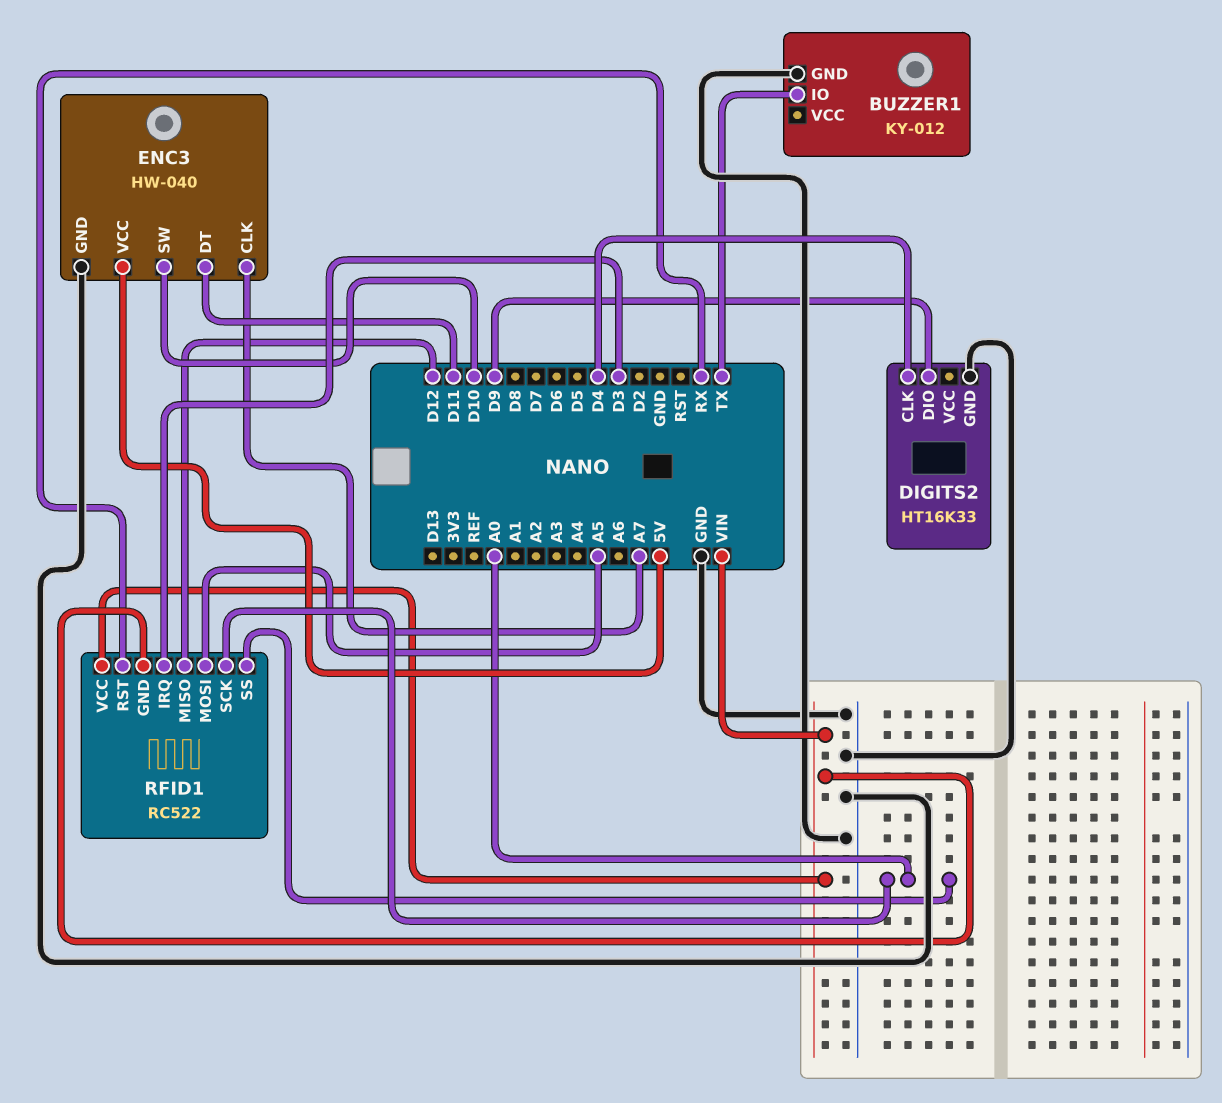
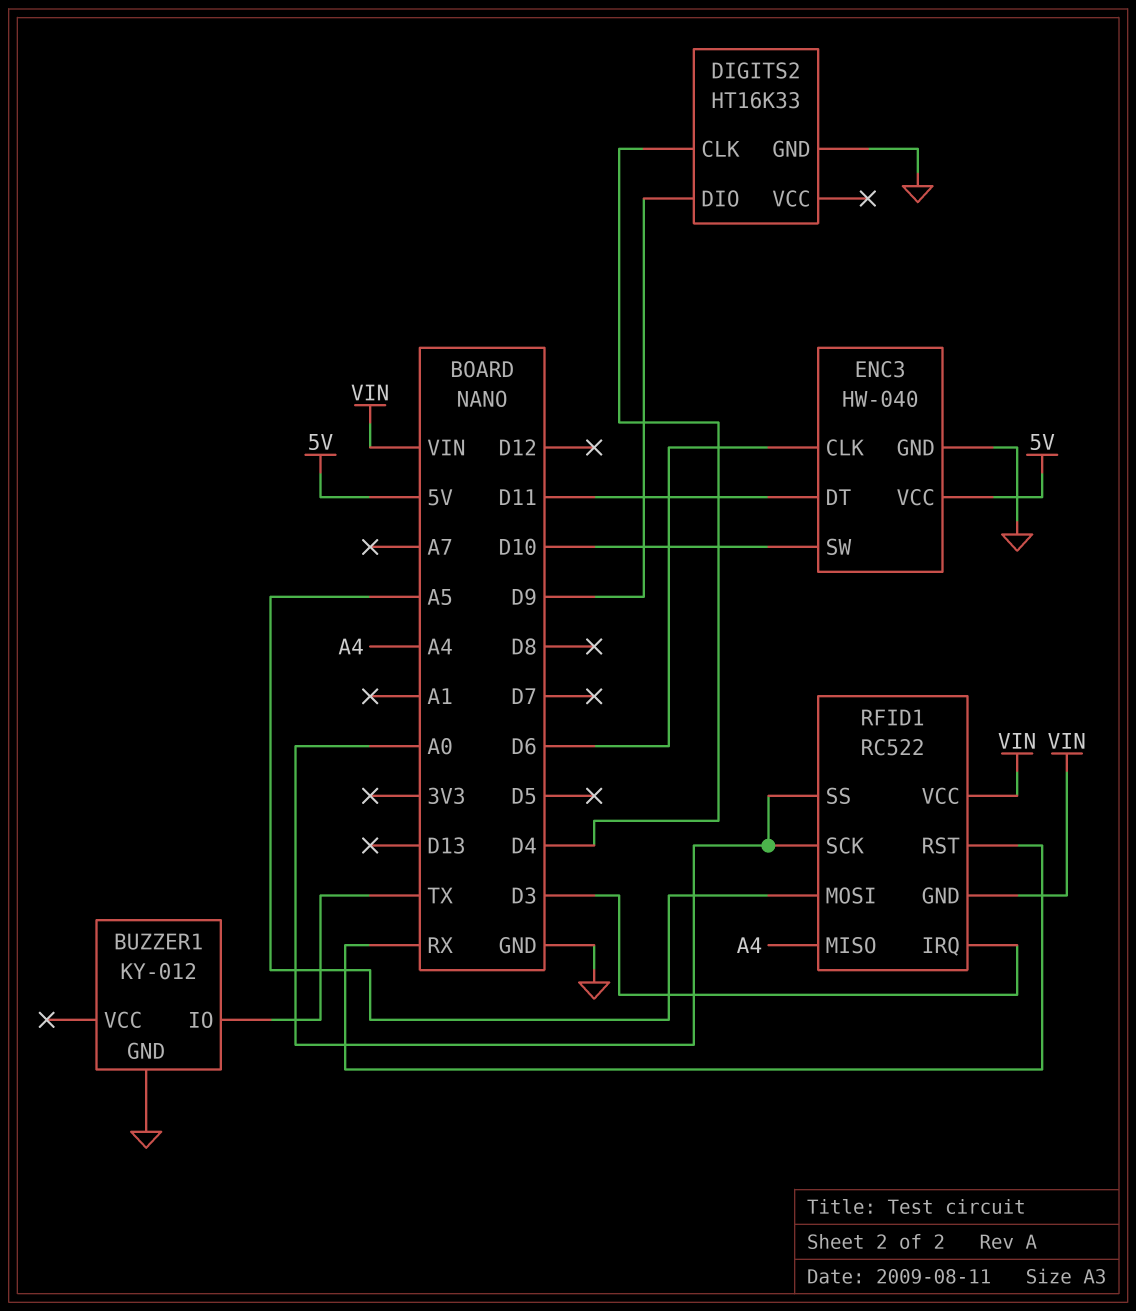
ENC3 pin CLK: A7 -> D6
RFID1 pin MISO: D12 -> A4

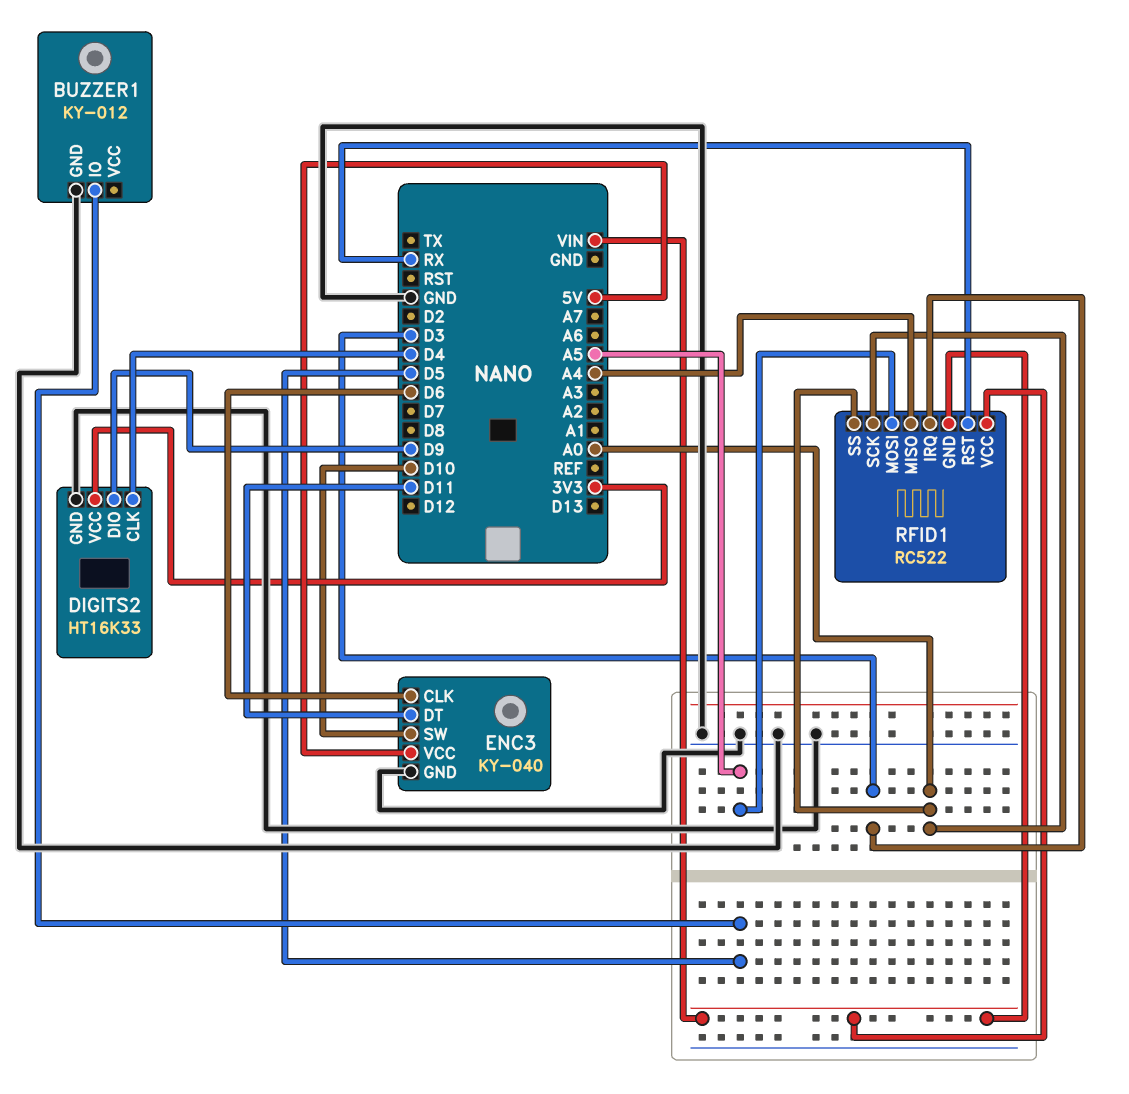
BUZZER1 pin IO: TX -> D5
DIGITS2 pin VCC: none -> 3V3
ENC3: HW-040 -> KY-040

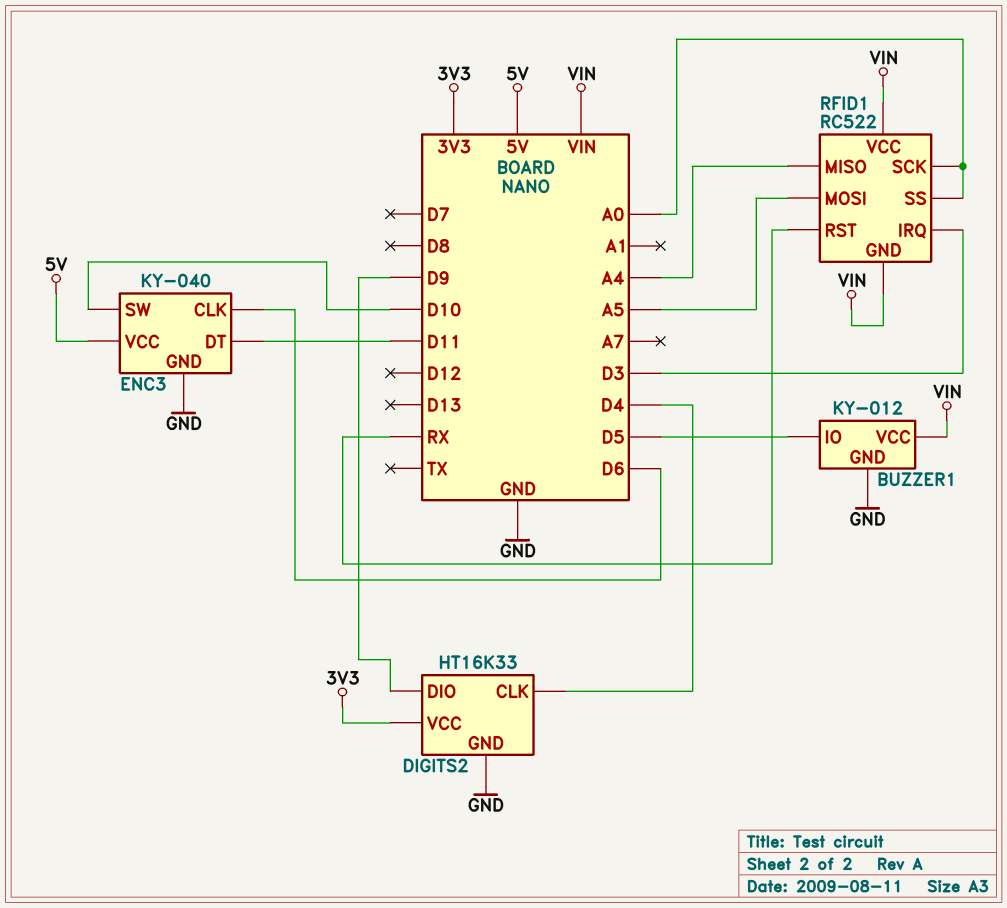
BUZZER1 pin VCC: none -> VIN

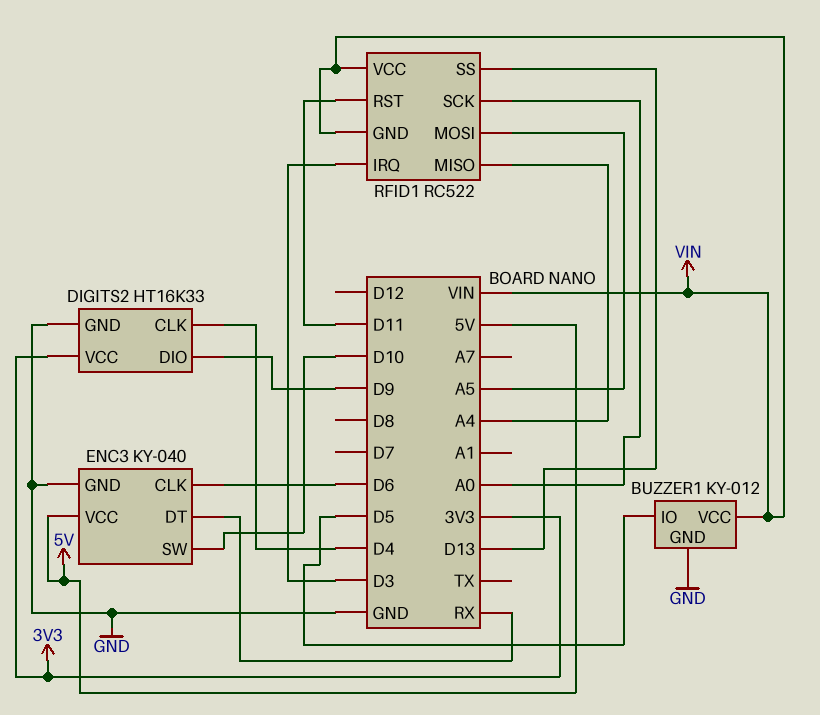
ENC3 pin DT: D11 -> RX
RFID1 pin RST: RX -> D11
RFID1 pin SS: A0 -> D13

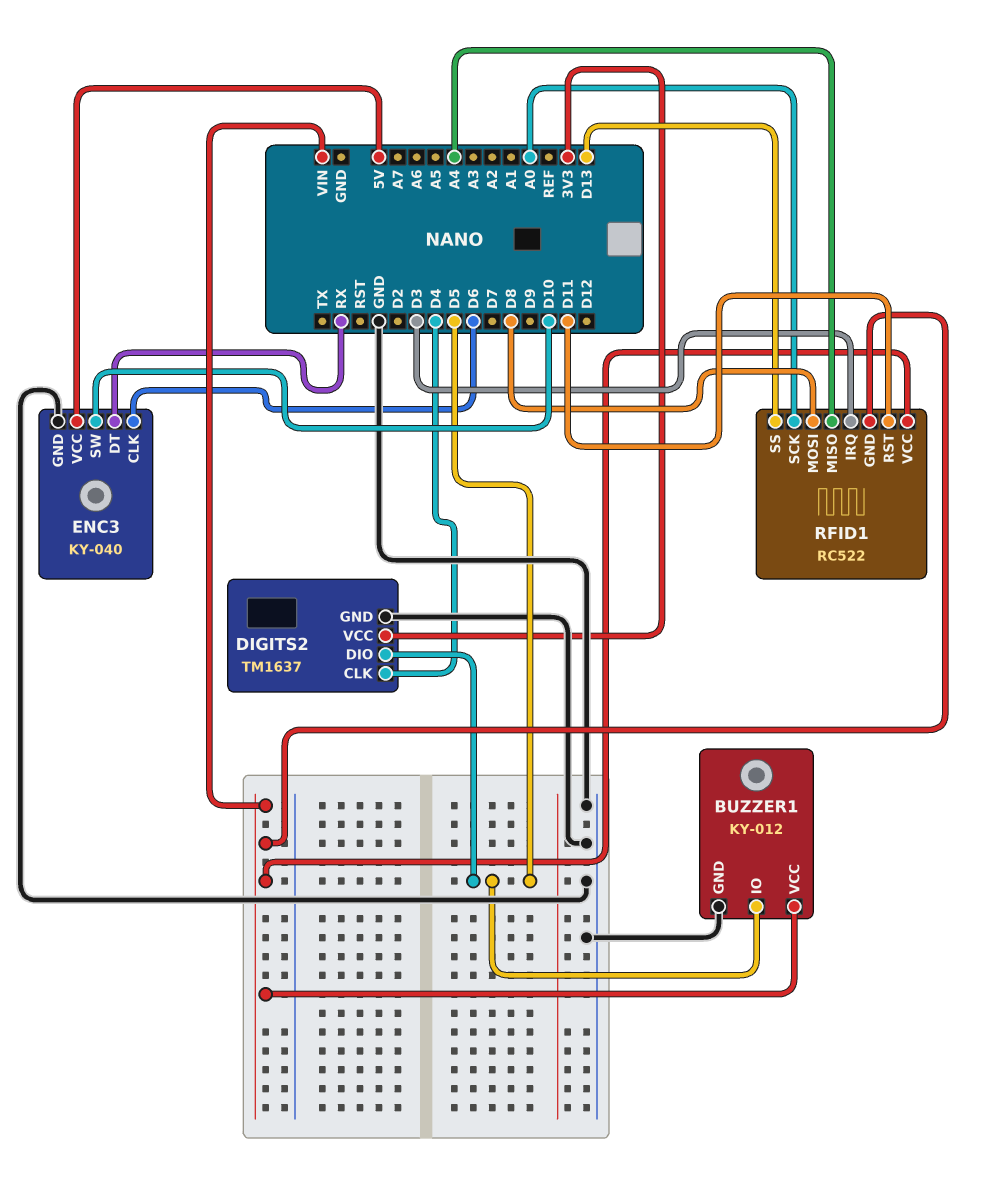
DIGITS2: HT16K33 -> TM1637
DIGITS2 pin DIO: D9 -> D5
RFID1 pin MOSI: A5 -> D8

